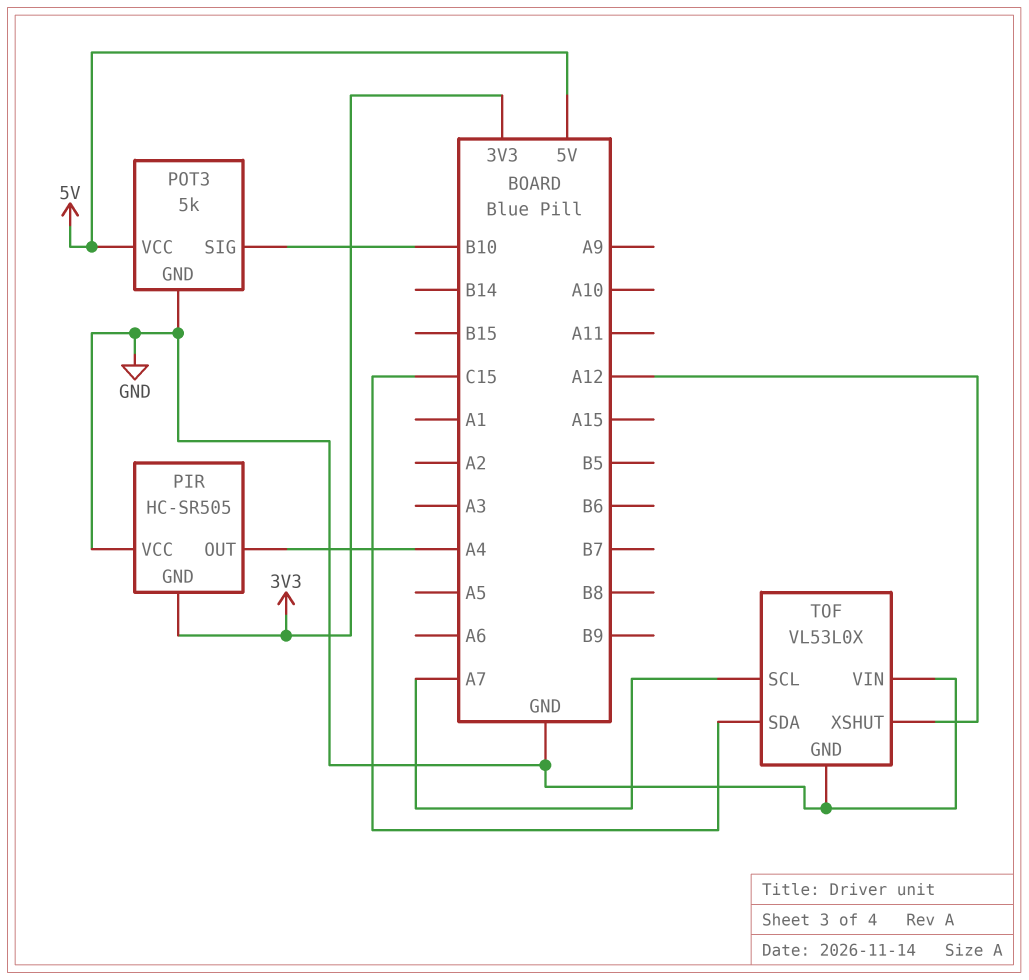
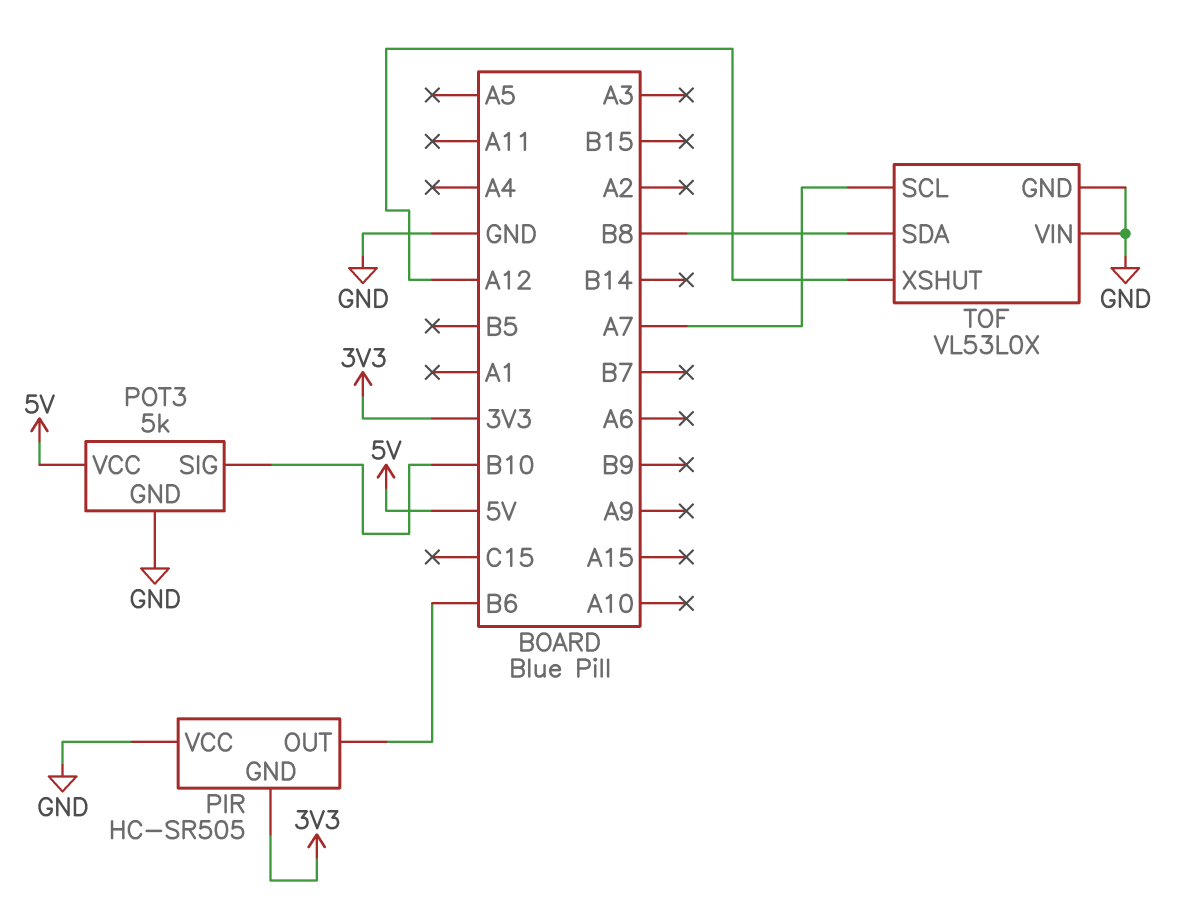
PIR pin OUT: A4 -> B6
TOF pin SDA: C15 -> B8

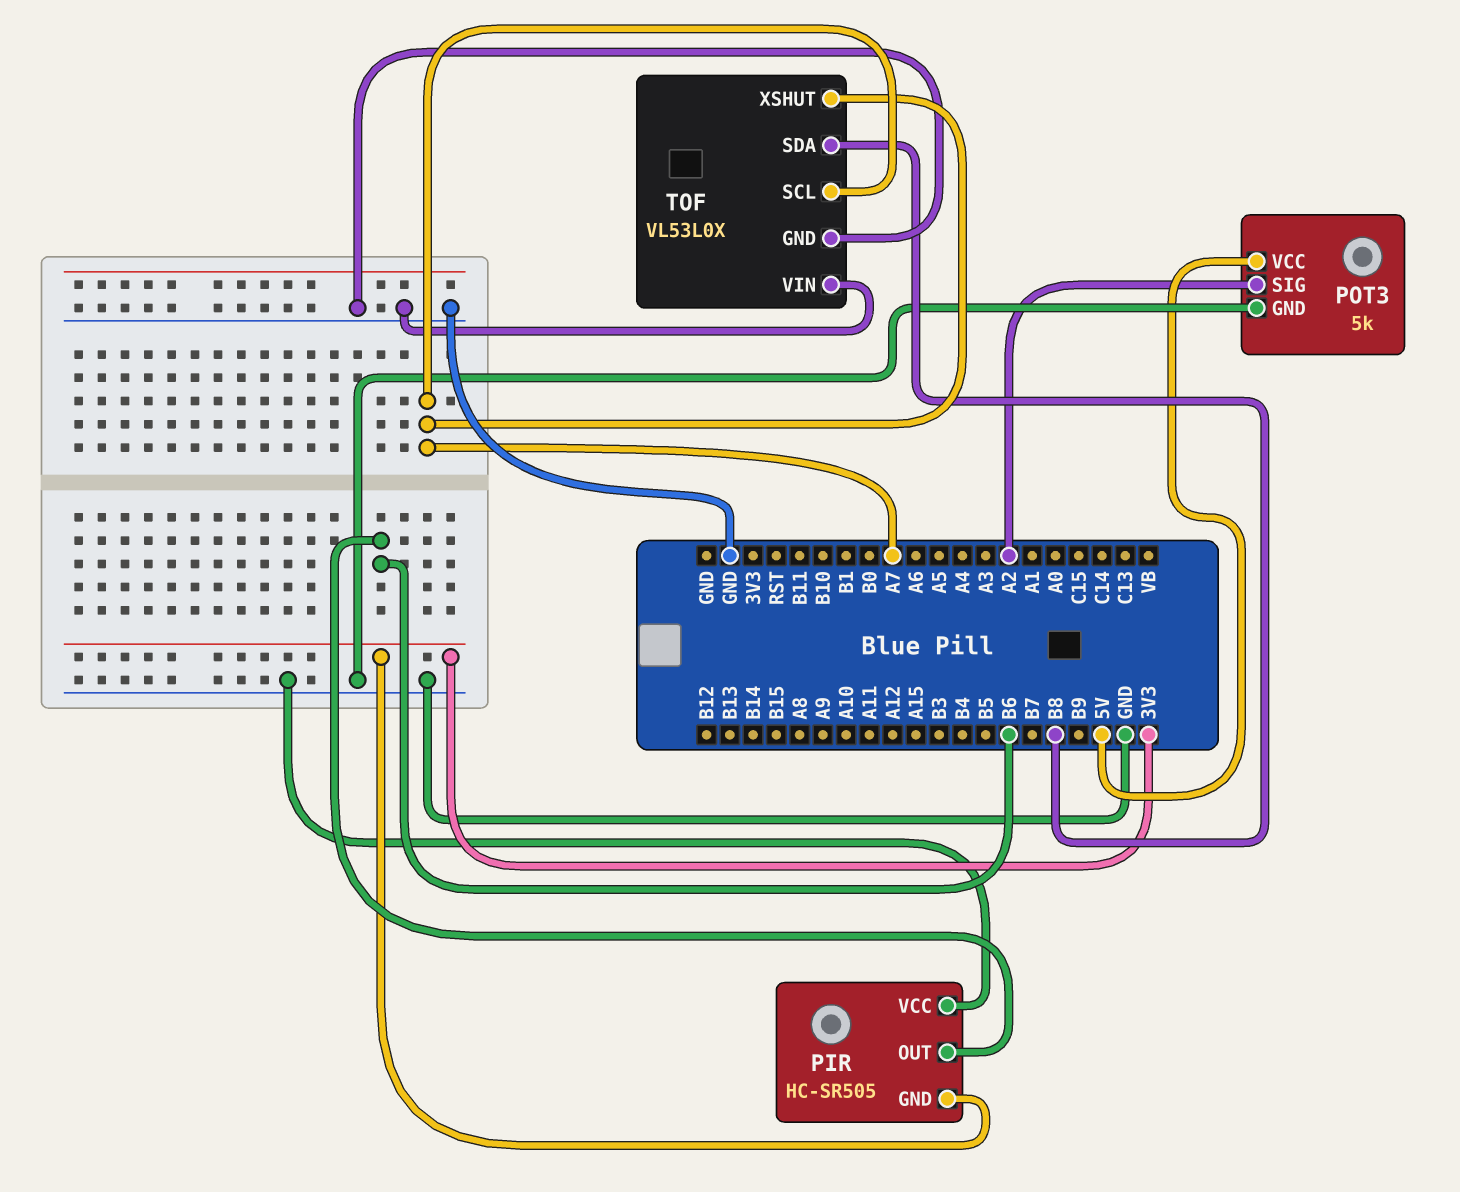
POT3 pin SIG: B10 -> A2
TOF pin XSHUT: A12 -> A7

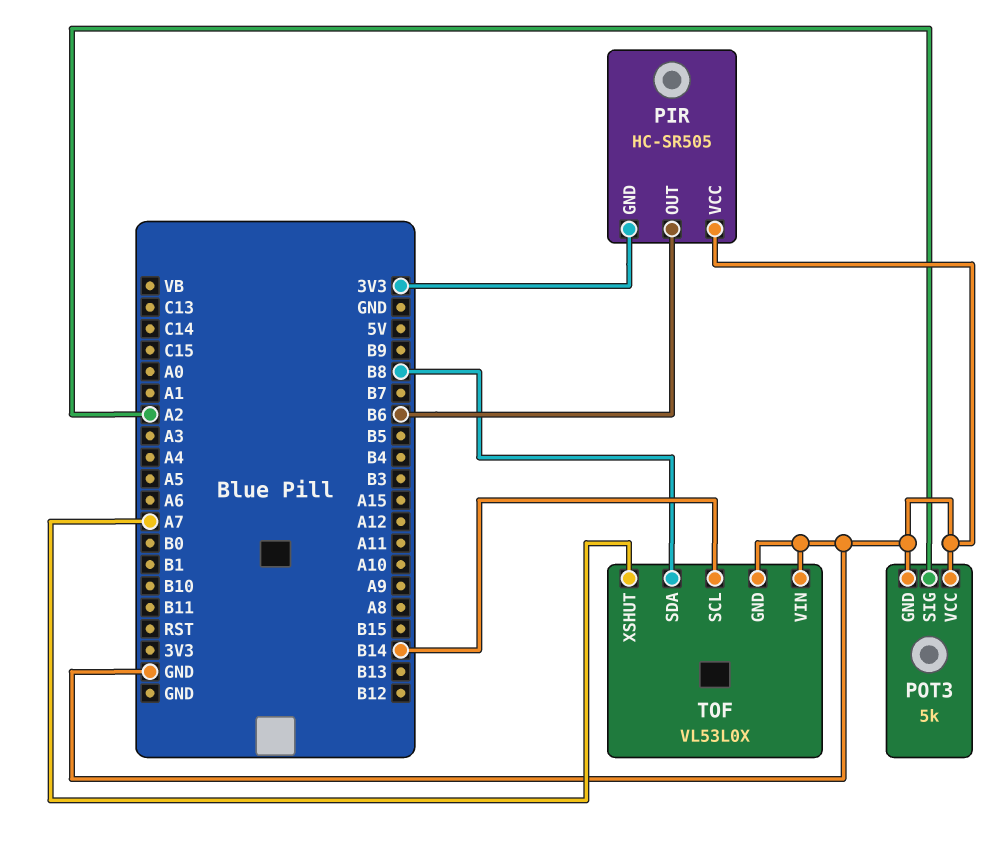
POT3 pin VCC: 5V -> GND
TOF pin SCL: A7 -> B14

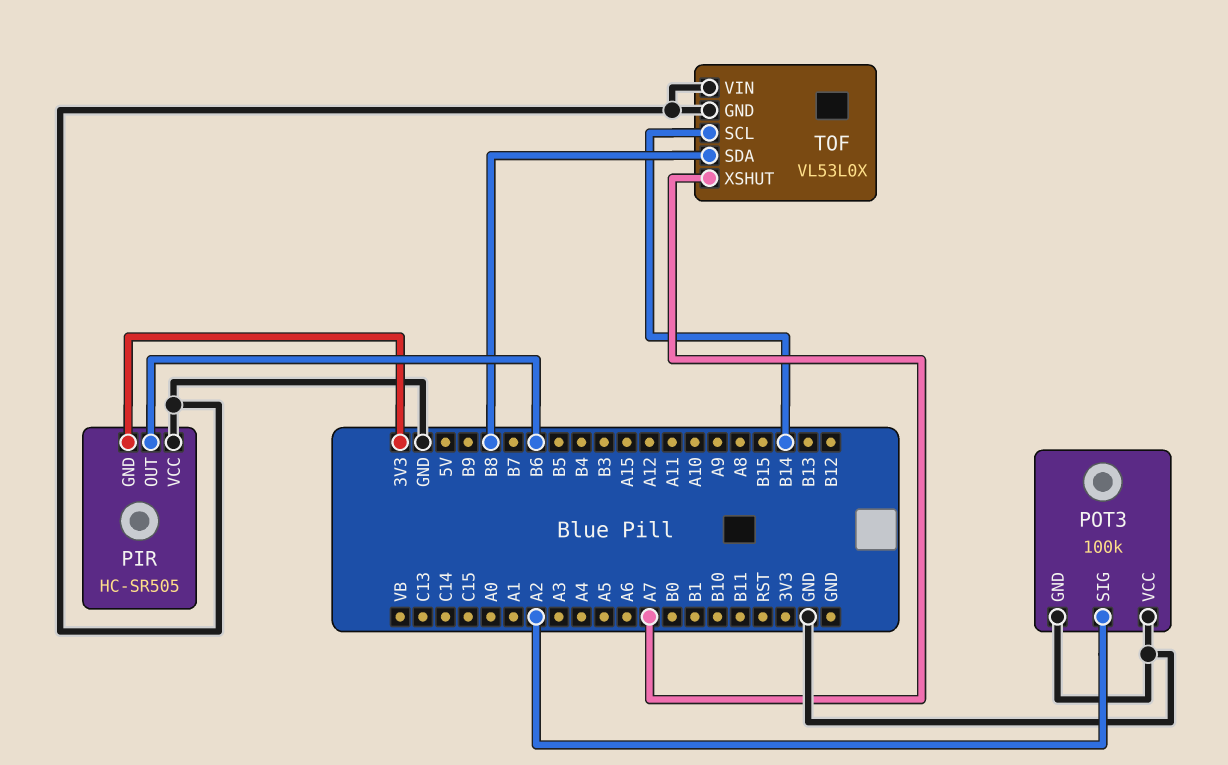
POT3: 5k -> 100k

